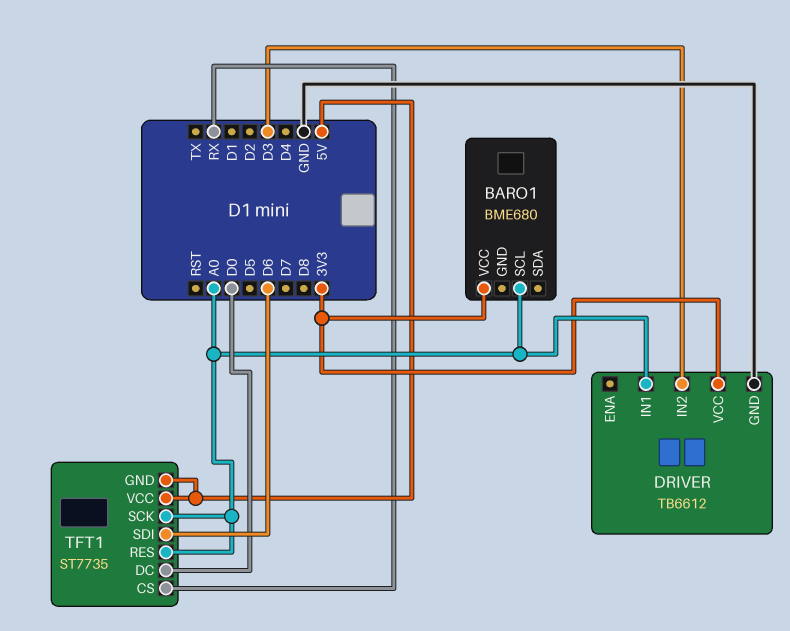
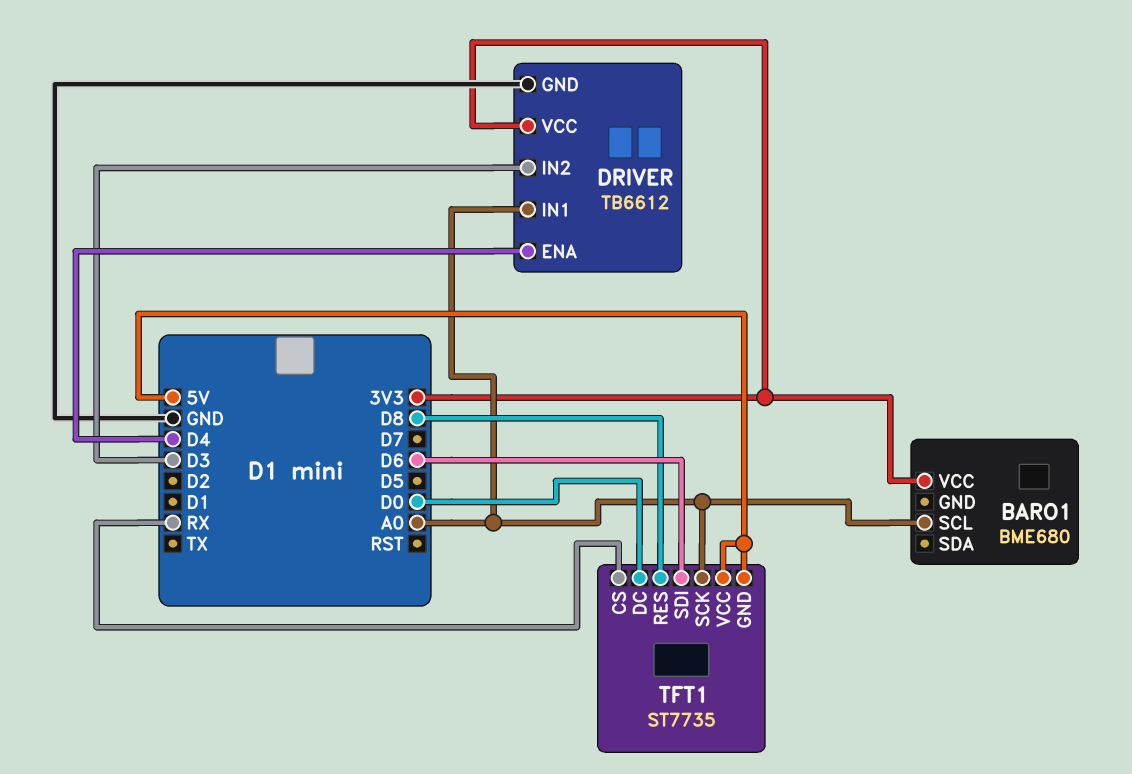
DRIVER pin ENA: none -> D4
TFT1 pin RES: A0 -> D8

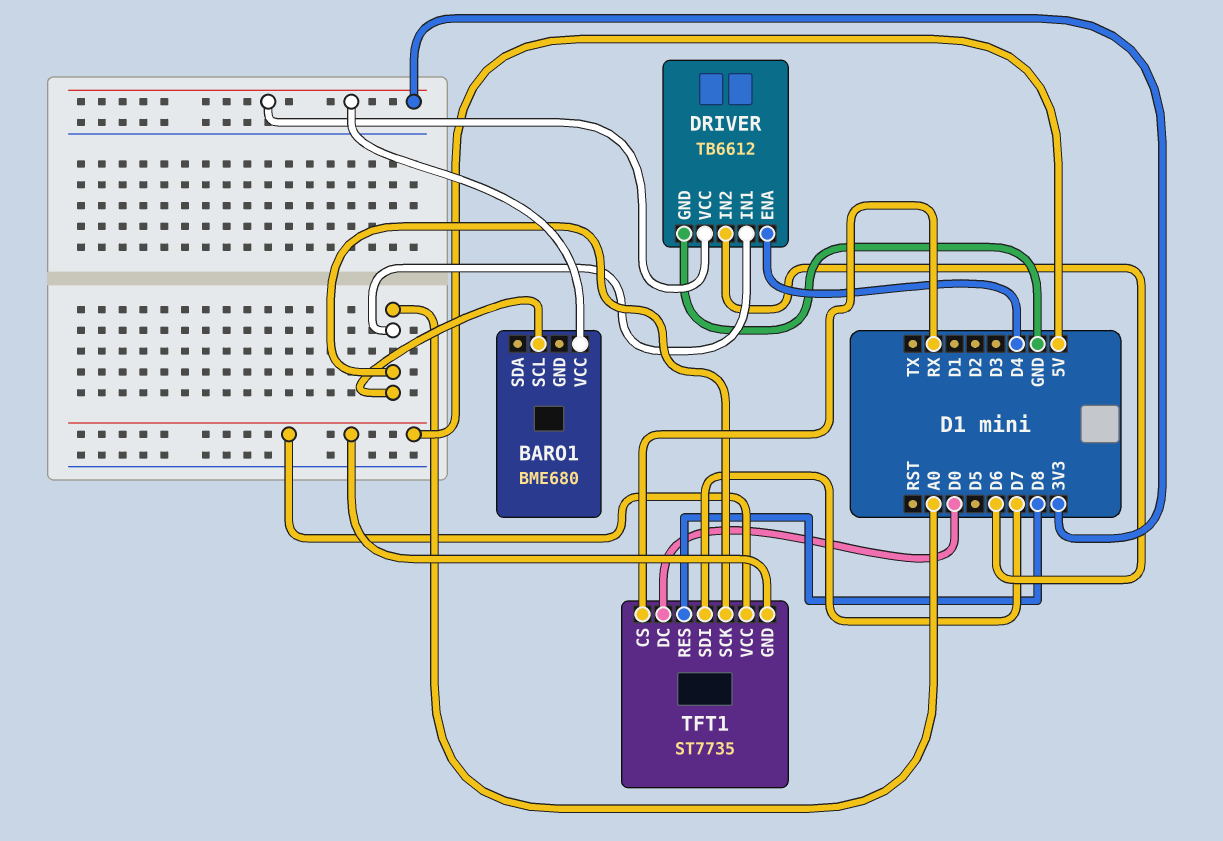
DRIVER pin IN2: D3 -> D6
TFT1 pin SDI: D6 -> D7

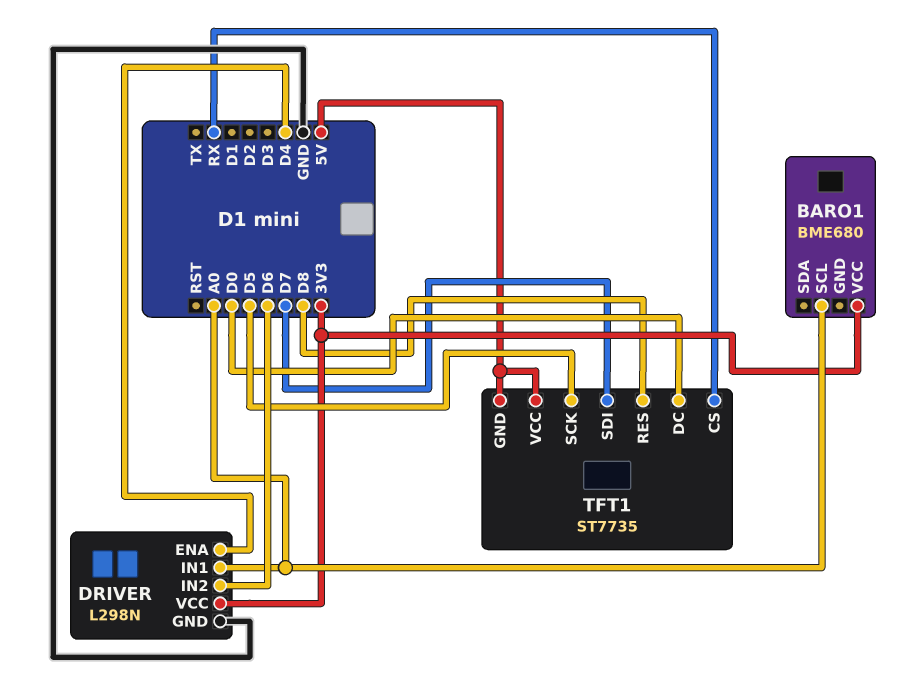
DRIVER: TB6612 -> L298N
TFT1 pin SCK: A0 -> D5

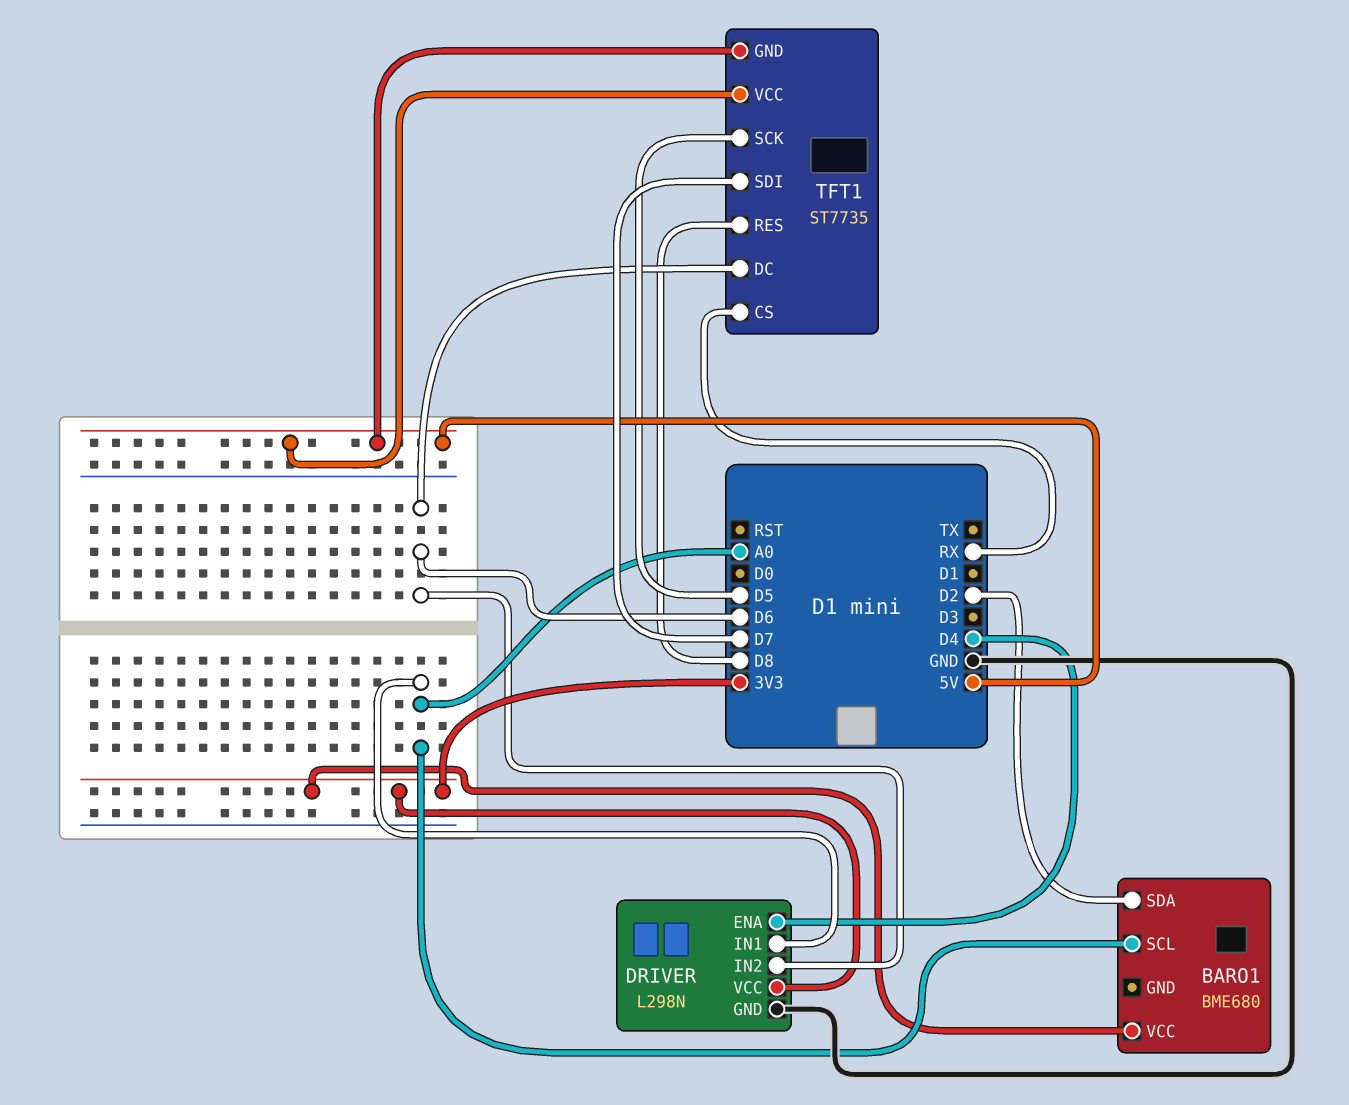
BARO1 pin SDA: none -> D2
TFT1 pin DC: D0 -> D6

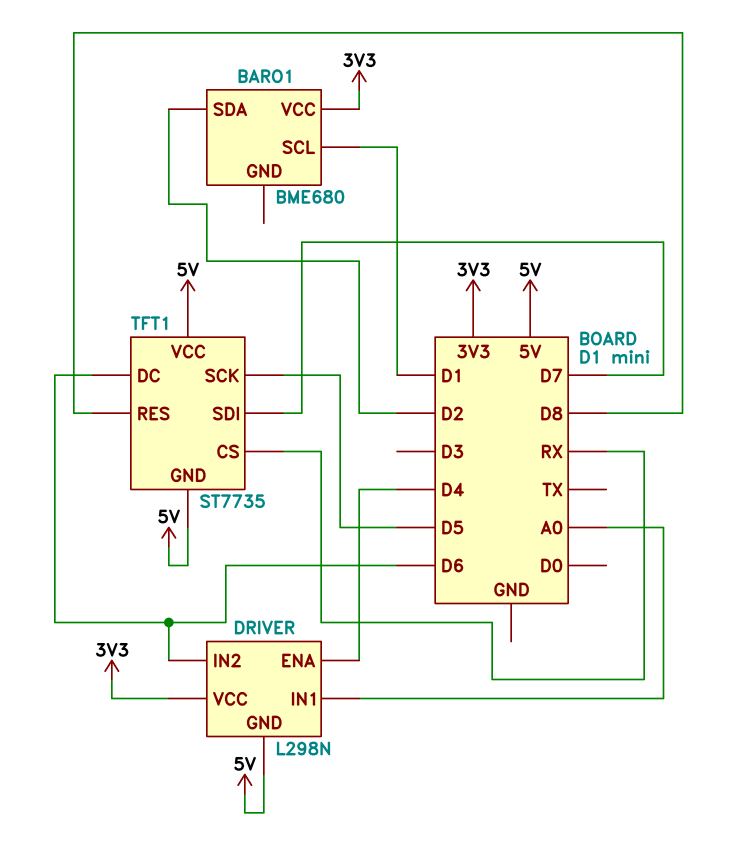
BARO1 pin SCL: A0 -> D1
DRIVER pin GND: GND -> 5V

